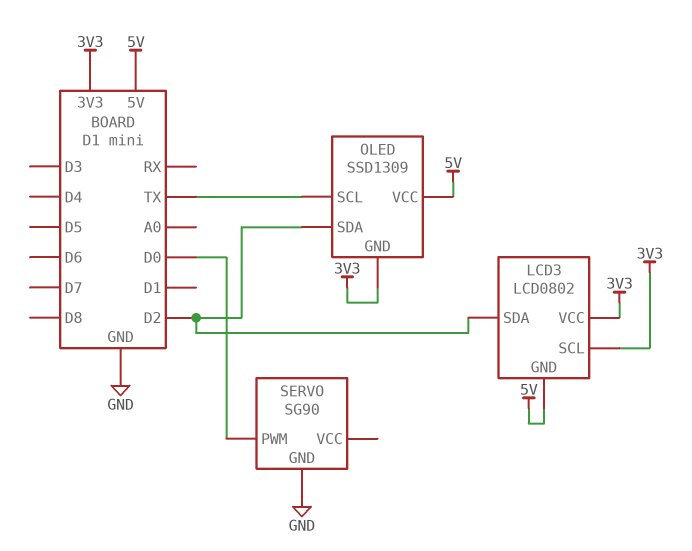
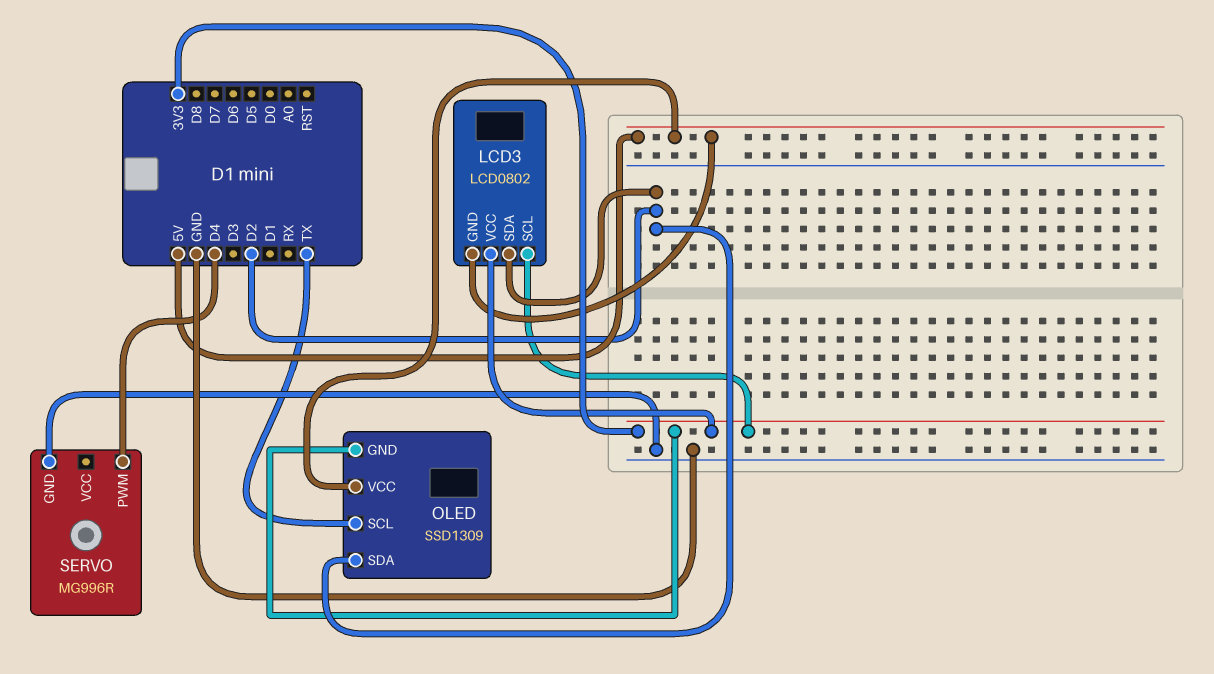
SERVO: SG90 -> MG996R
SERVO pin PWM: D0 -> D4

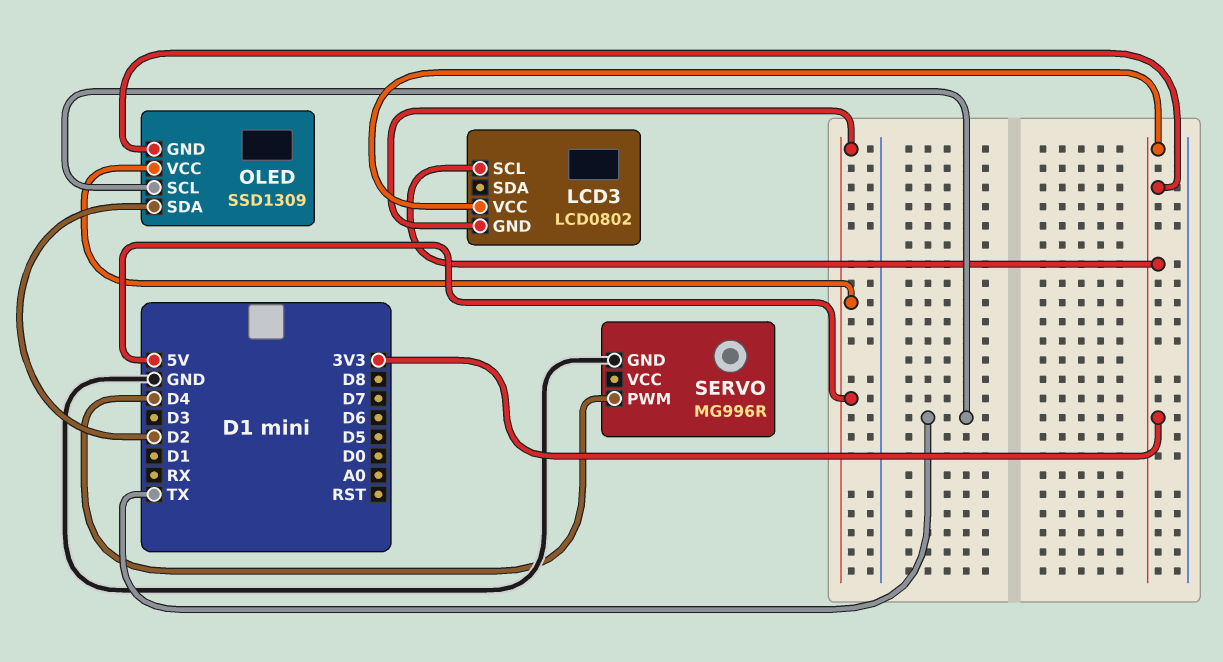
LCD3 pin SDA: D2 -> none

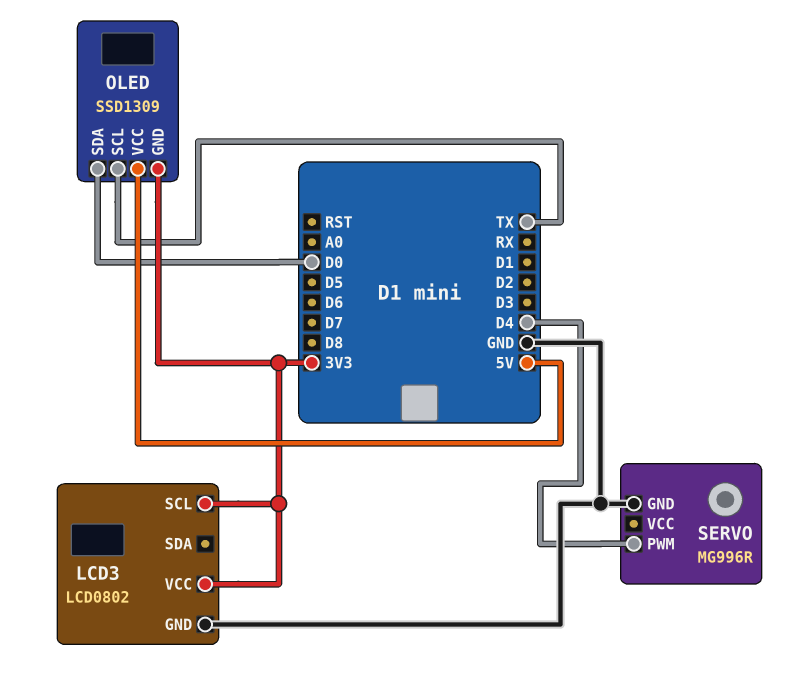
LCD3 pin GND: 5V -> GND
OLED pin SDA: D2 -> D0

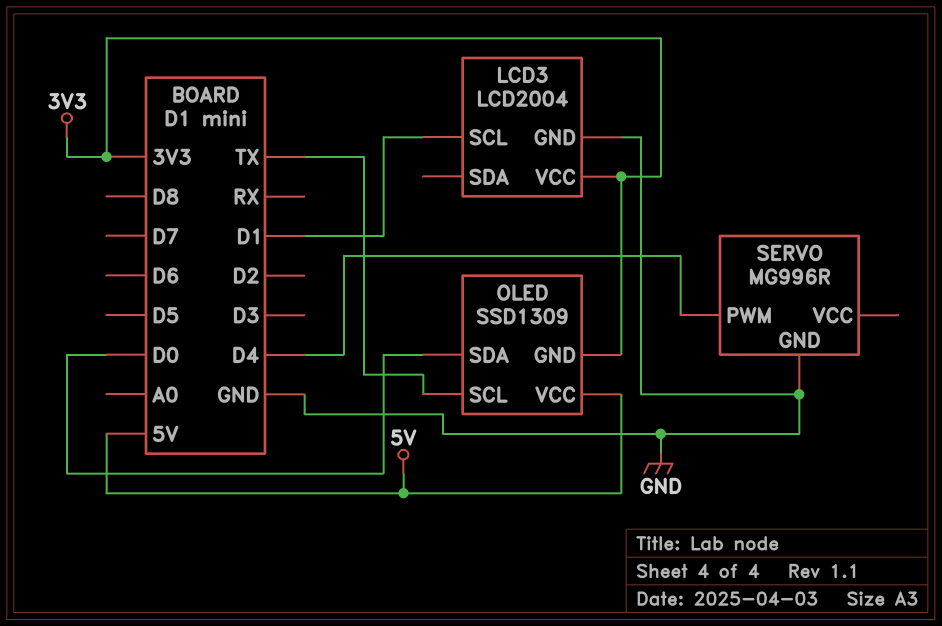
LCD3: LCD0802 -> LCD2004
LCD3 pin SCL: 3V3 -> D1

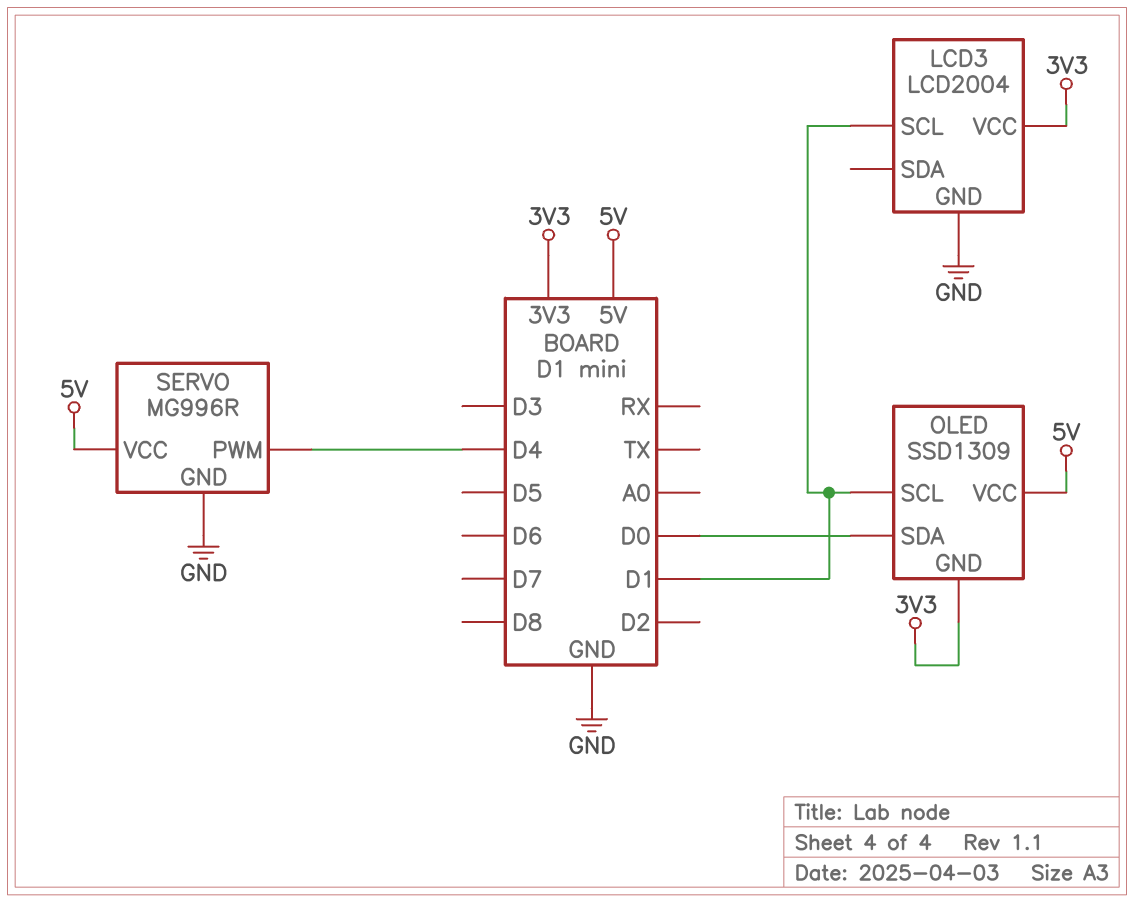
OLED pin SCL: TX -> D1
SERVO pin VCC: none -> 5V

